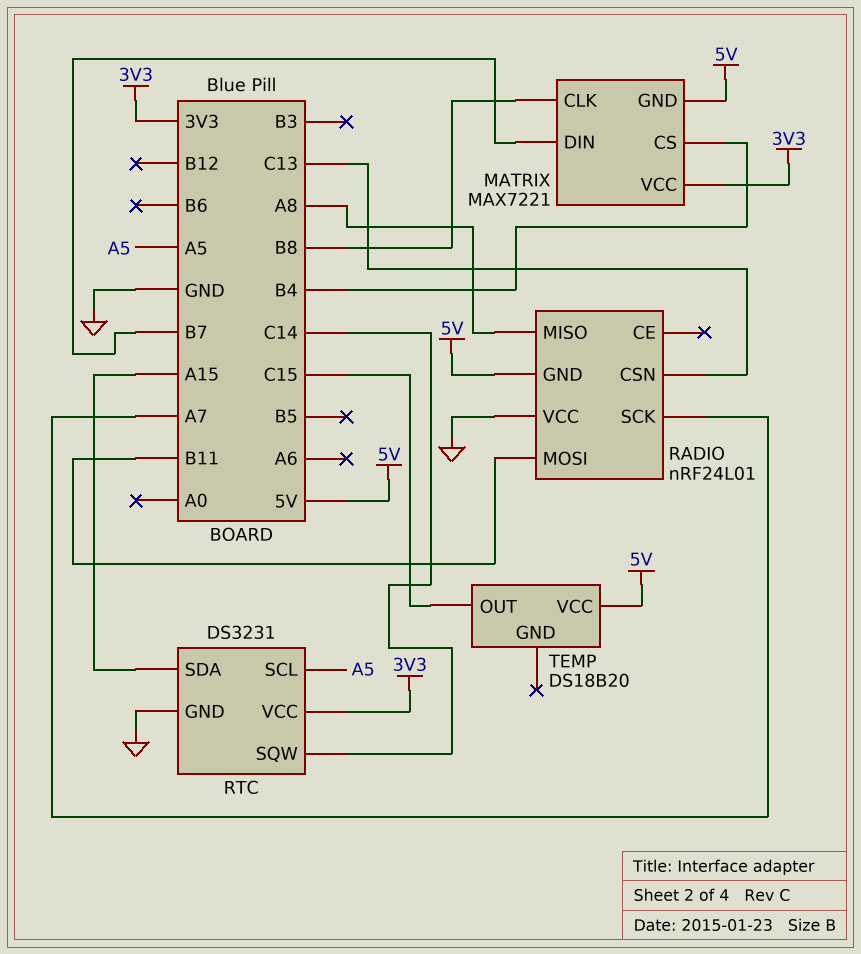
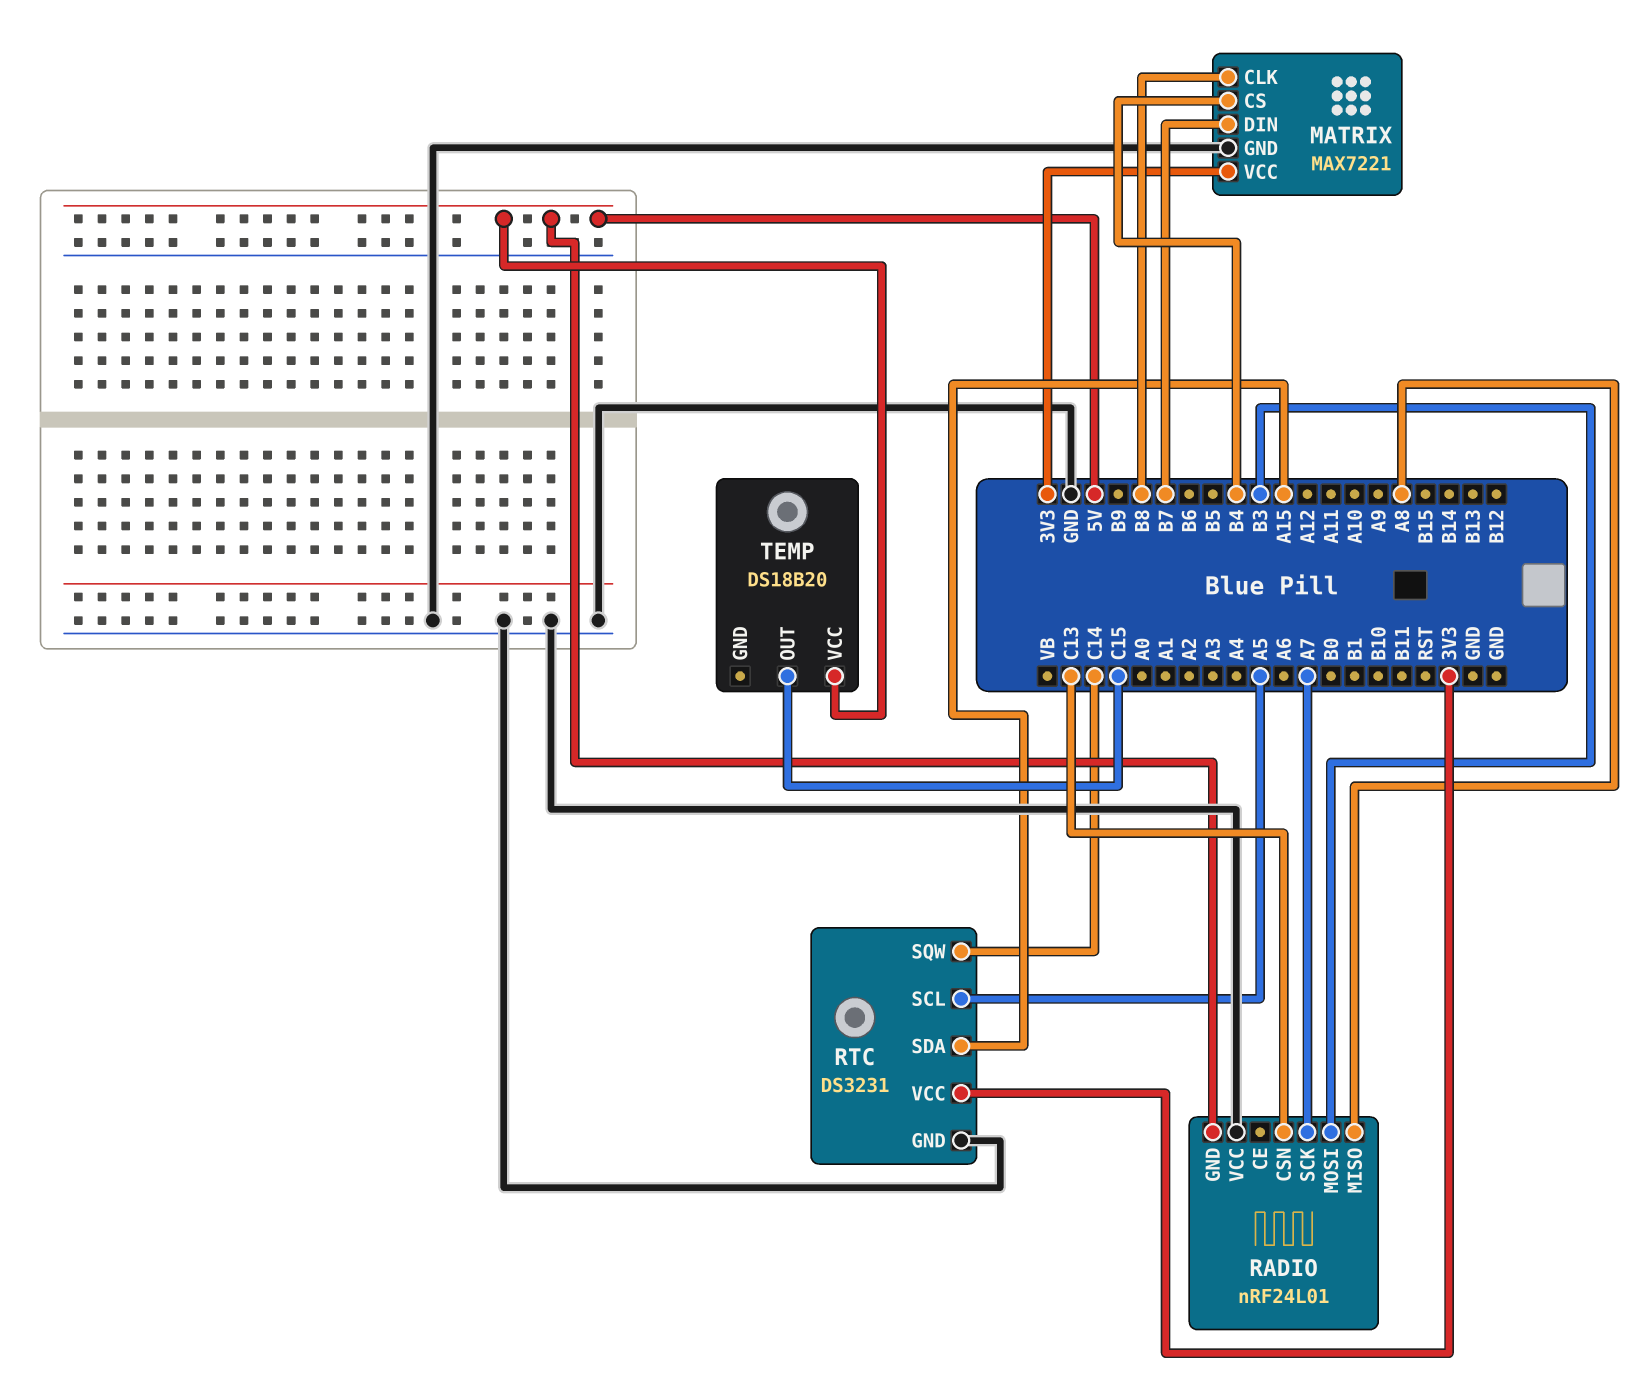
MATRIX pin GND: 5V -> GND
RADIO pin MOSI: B11 -> B3

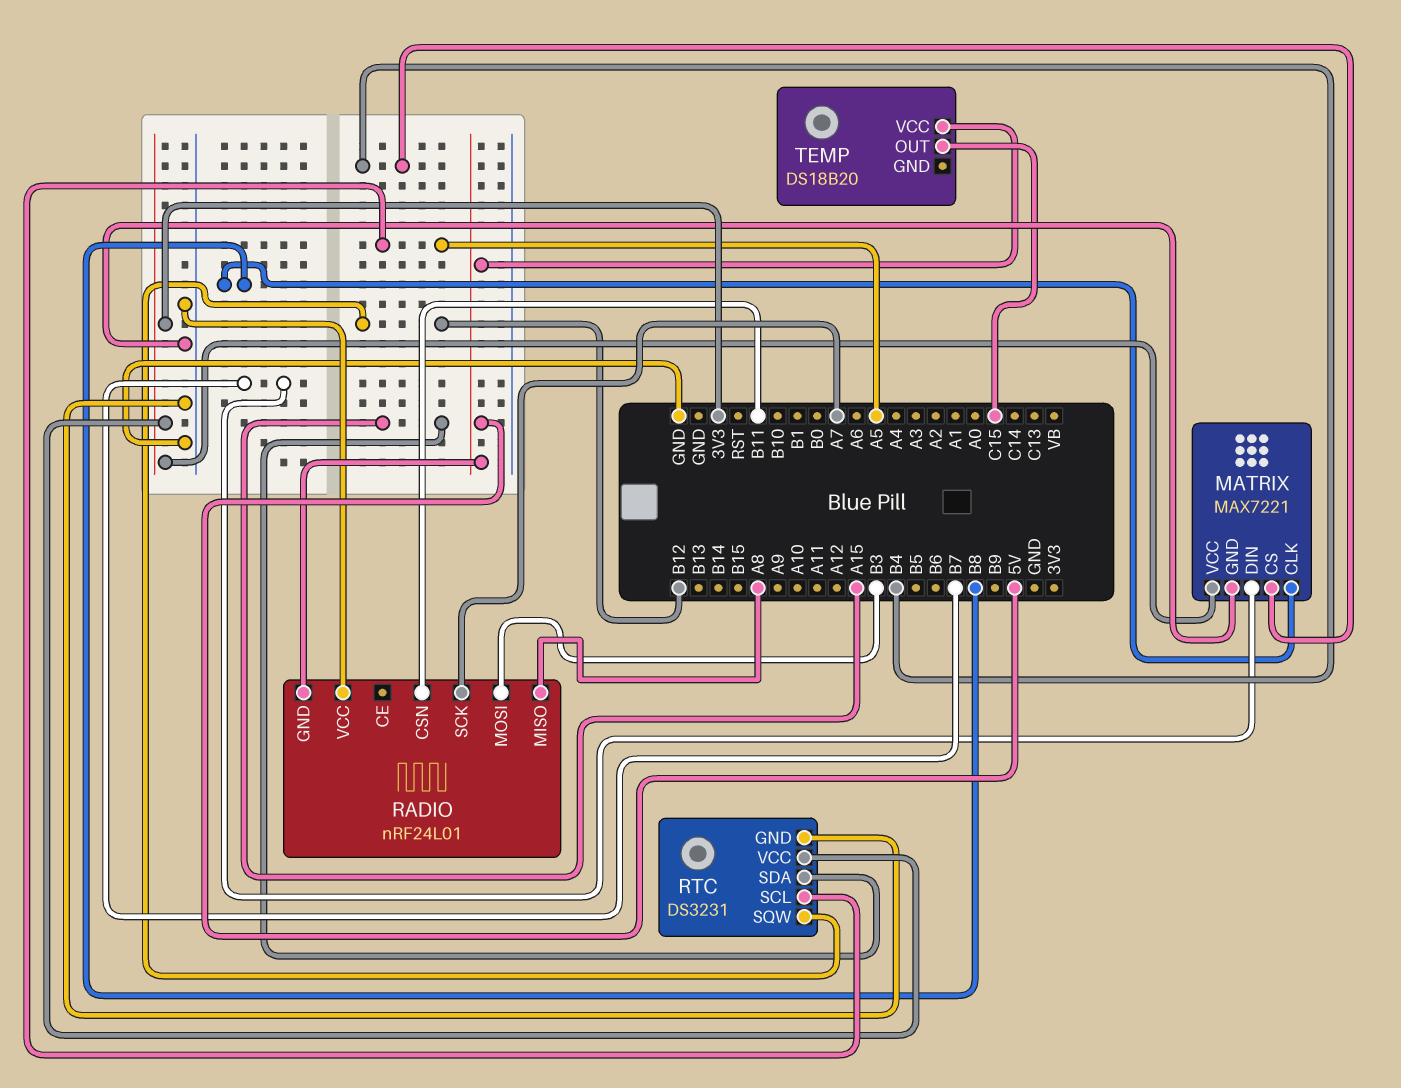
RADIO pin CSN: C13 -> B11
RTC pin SQW: C14 -> B12

